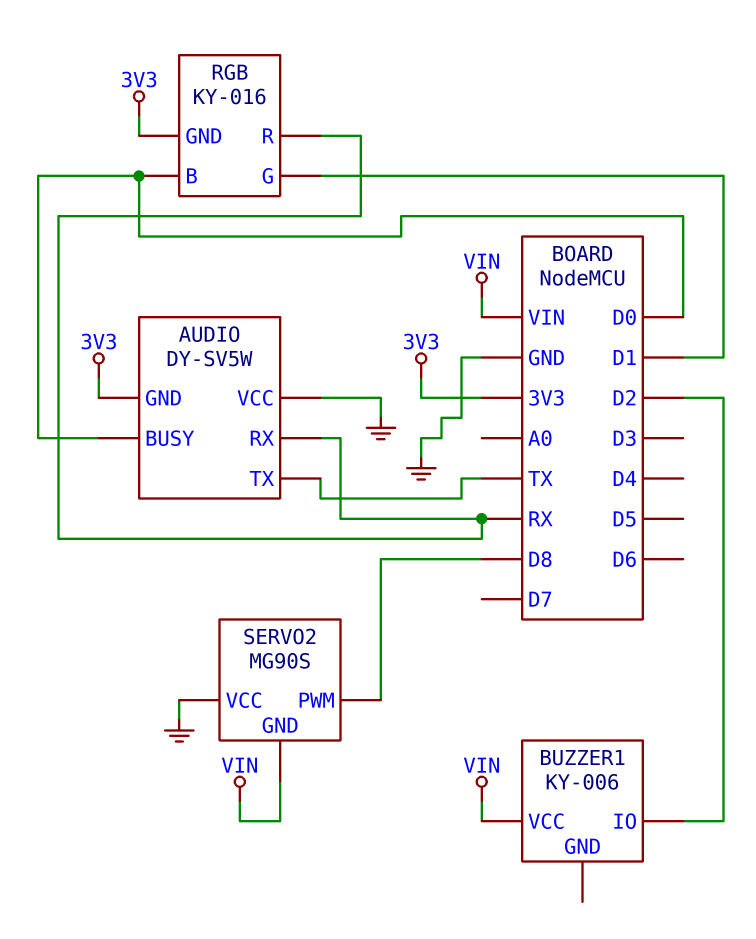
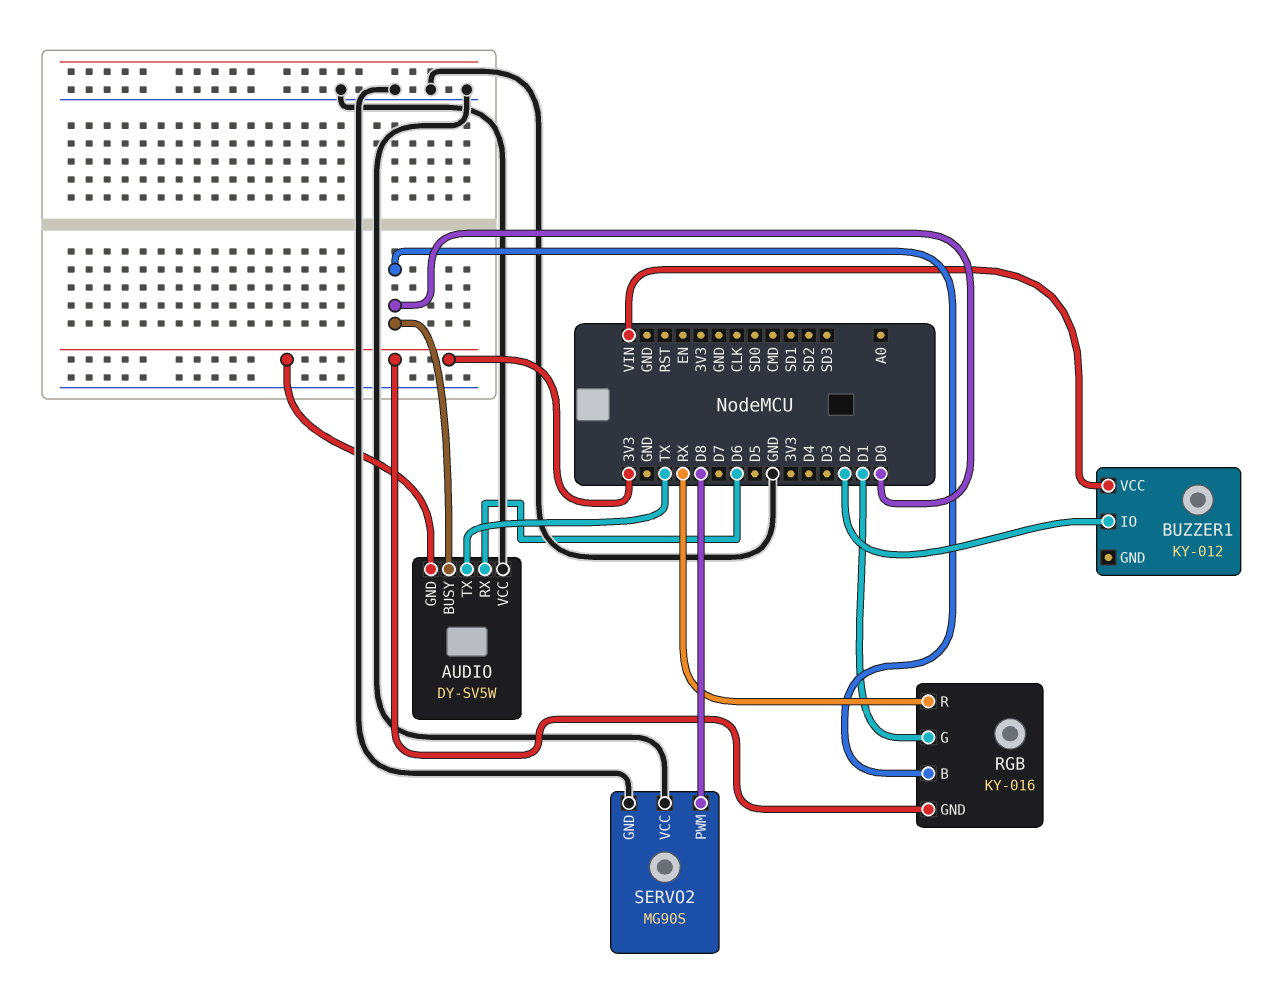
AUDIO pin RX: RX -> D6
BUZZER1: KY-006 -> KY-012
SERVO2 pin GND: VIN -> GND

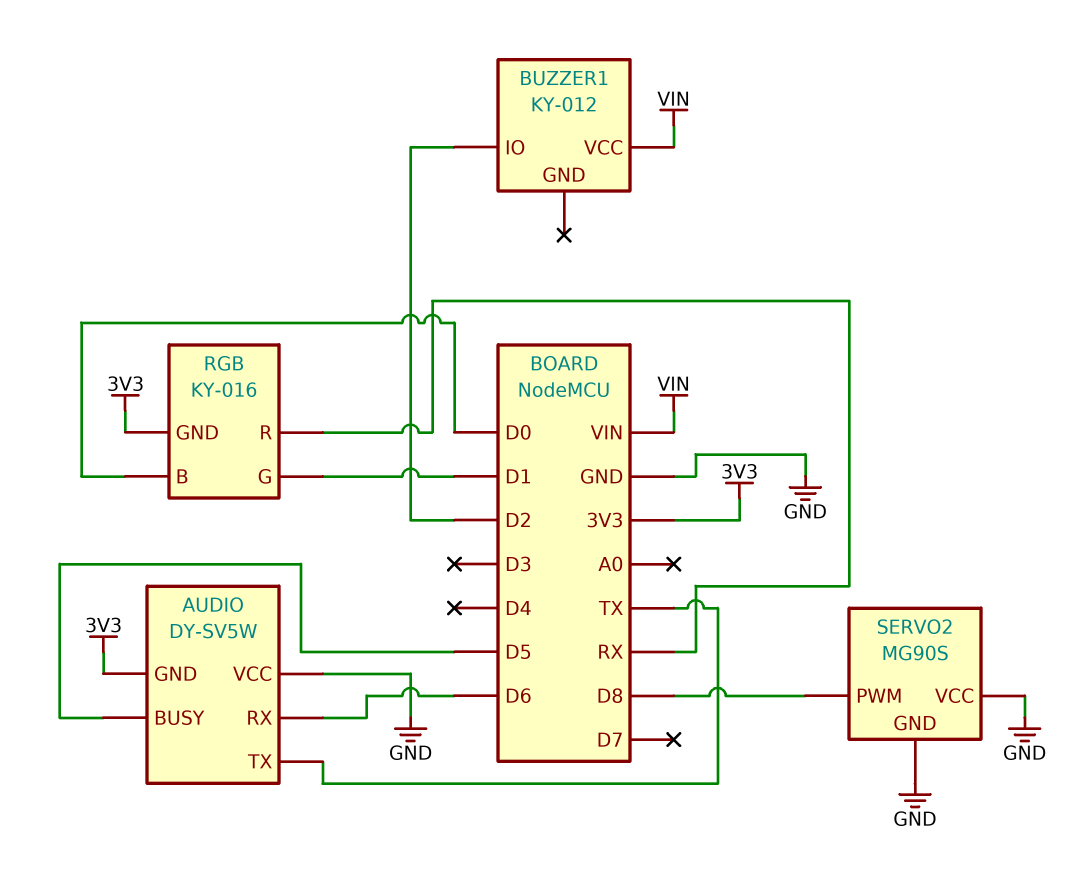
AUDIO pin BUSY: D0 -> D5

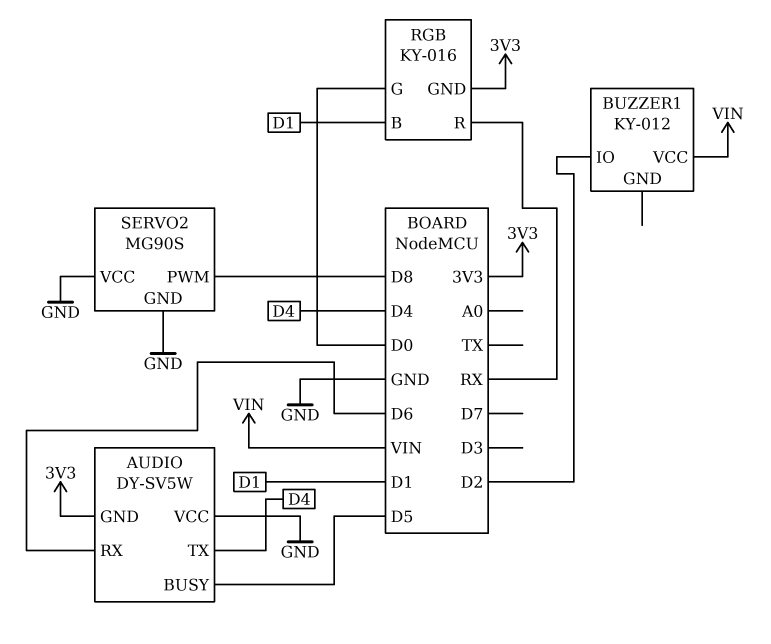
AUDIO pin TX: TX -> D4
RGB pin B: D0 -> D1
RGB pin G: D1 -> D0

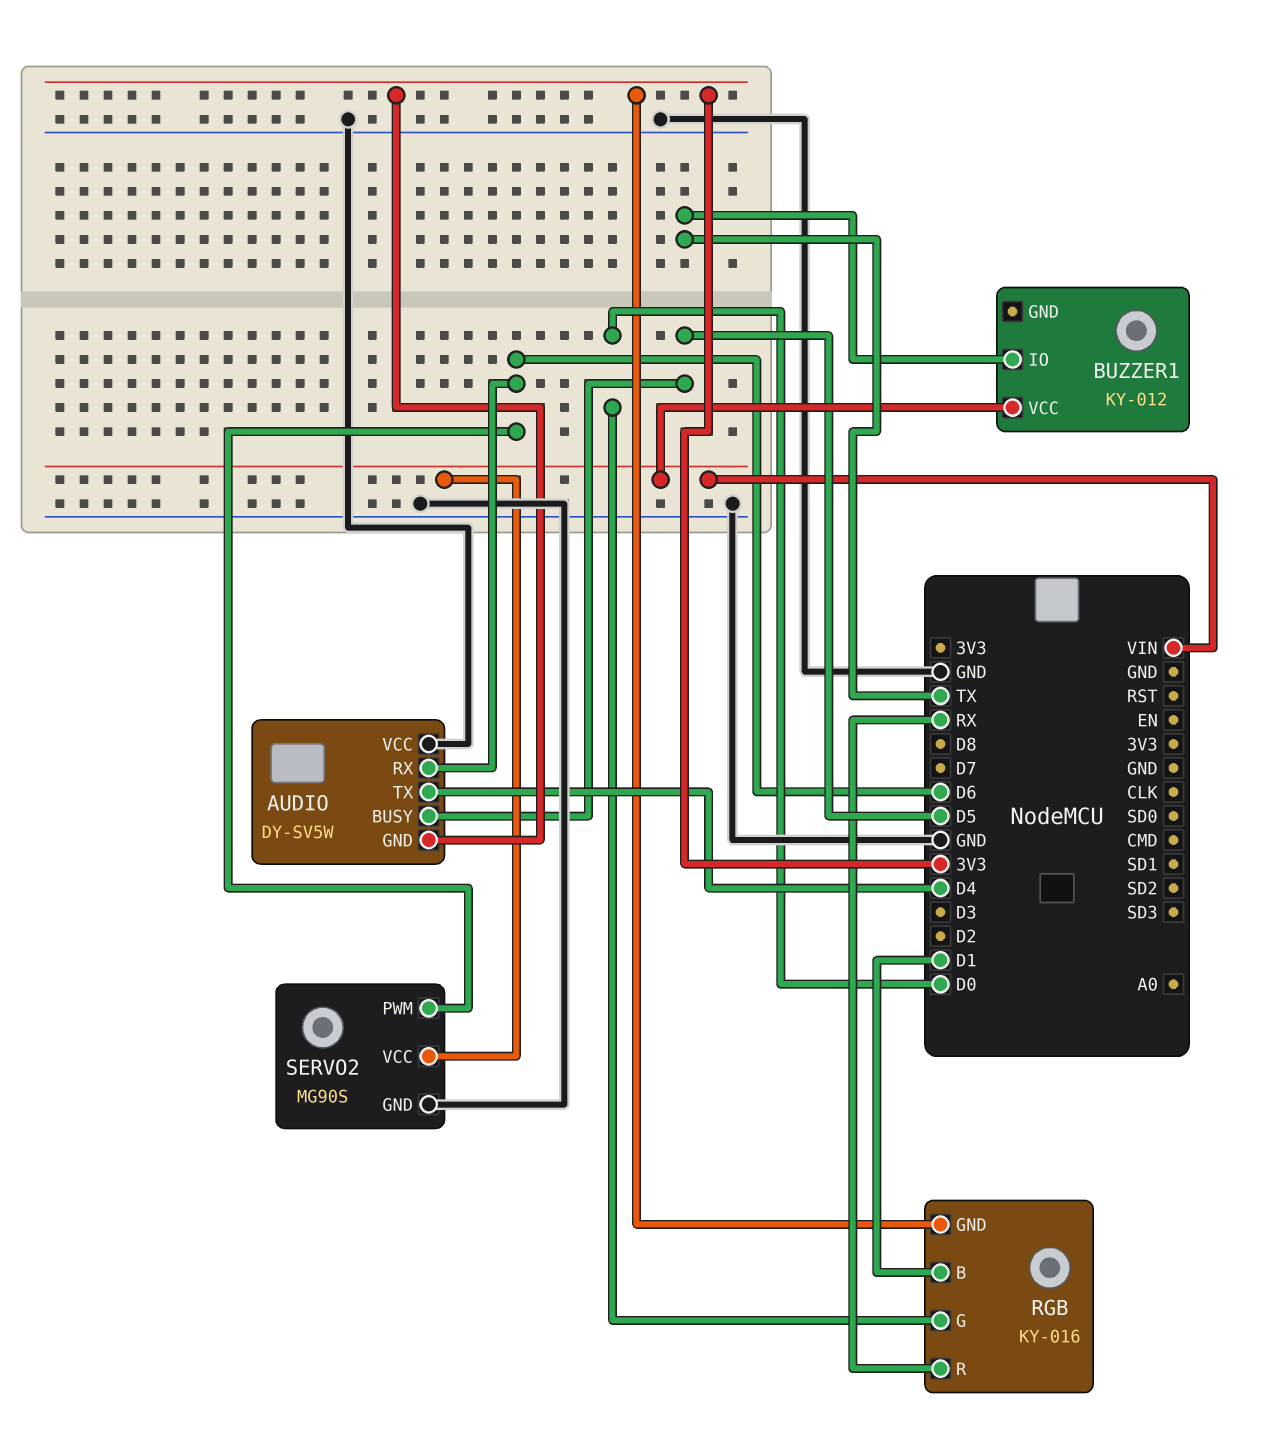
BUZZER1 pin IO: D2 -> TX
SERVO2 pin PWM: D8 -> D6
SERVO2 pin VCC: GND -> VIN

